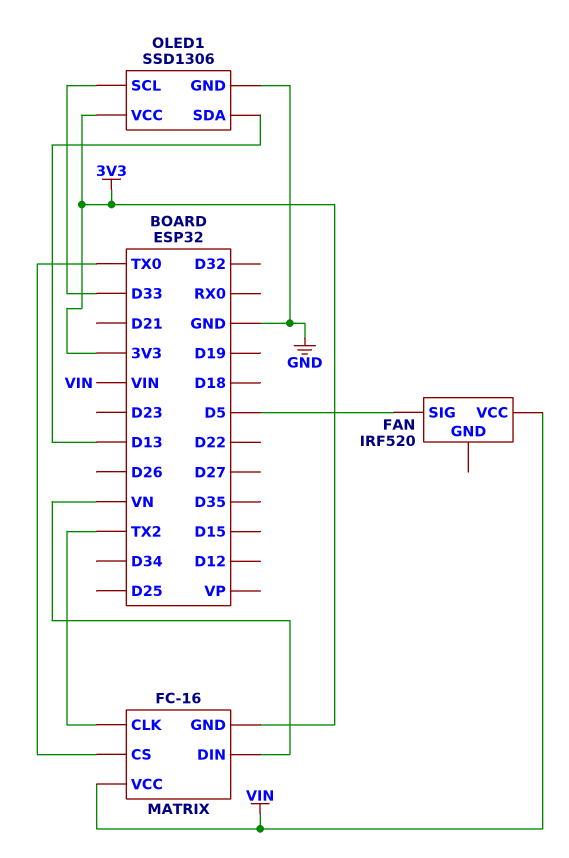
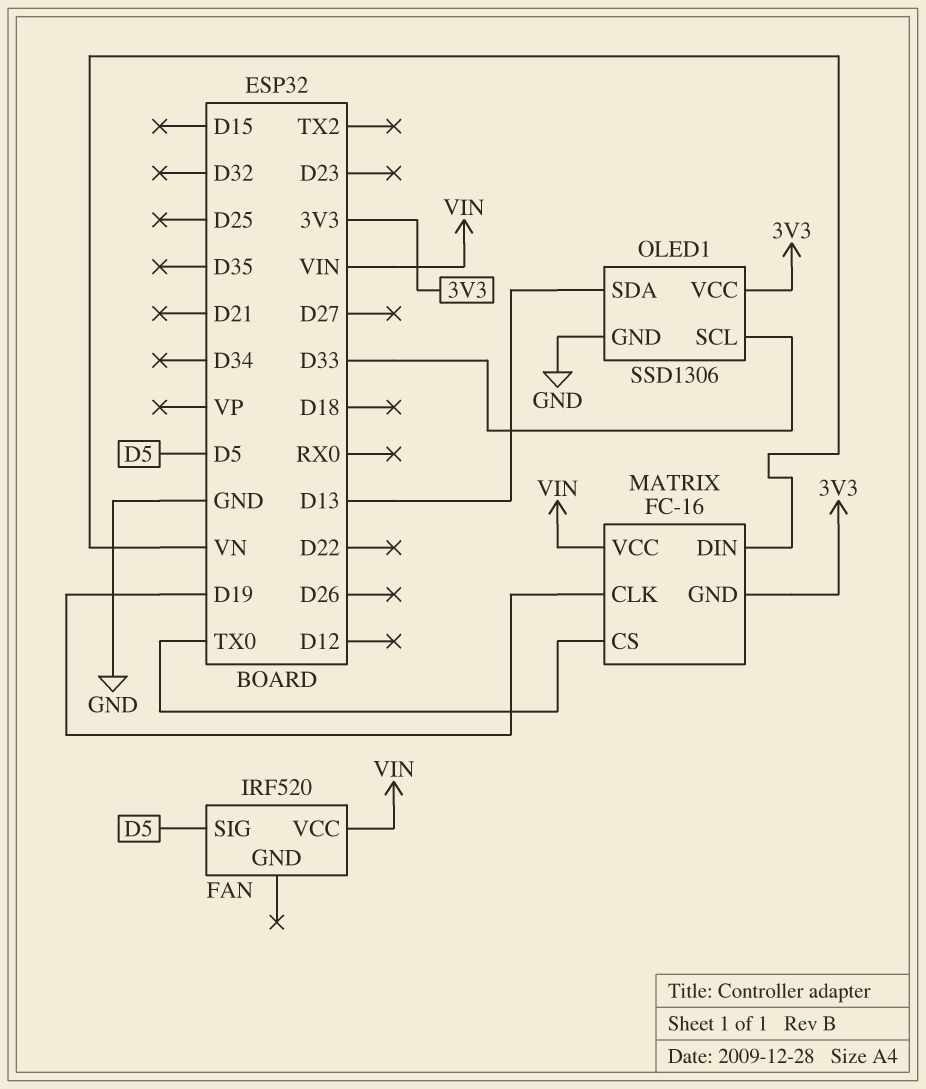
MATRIX pin CLK: TX2 -> D19

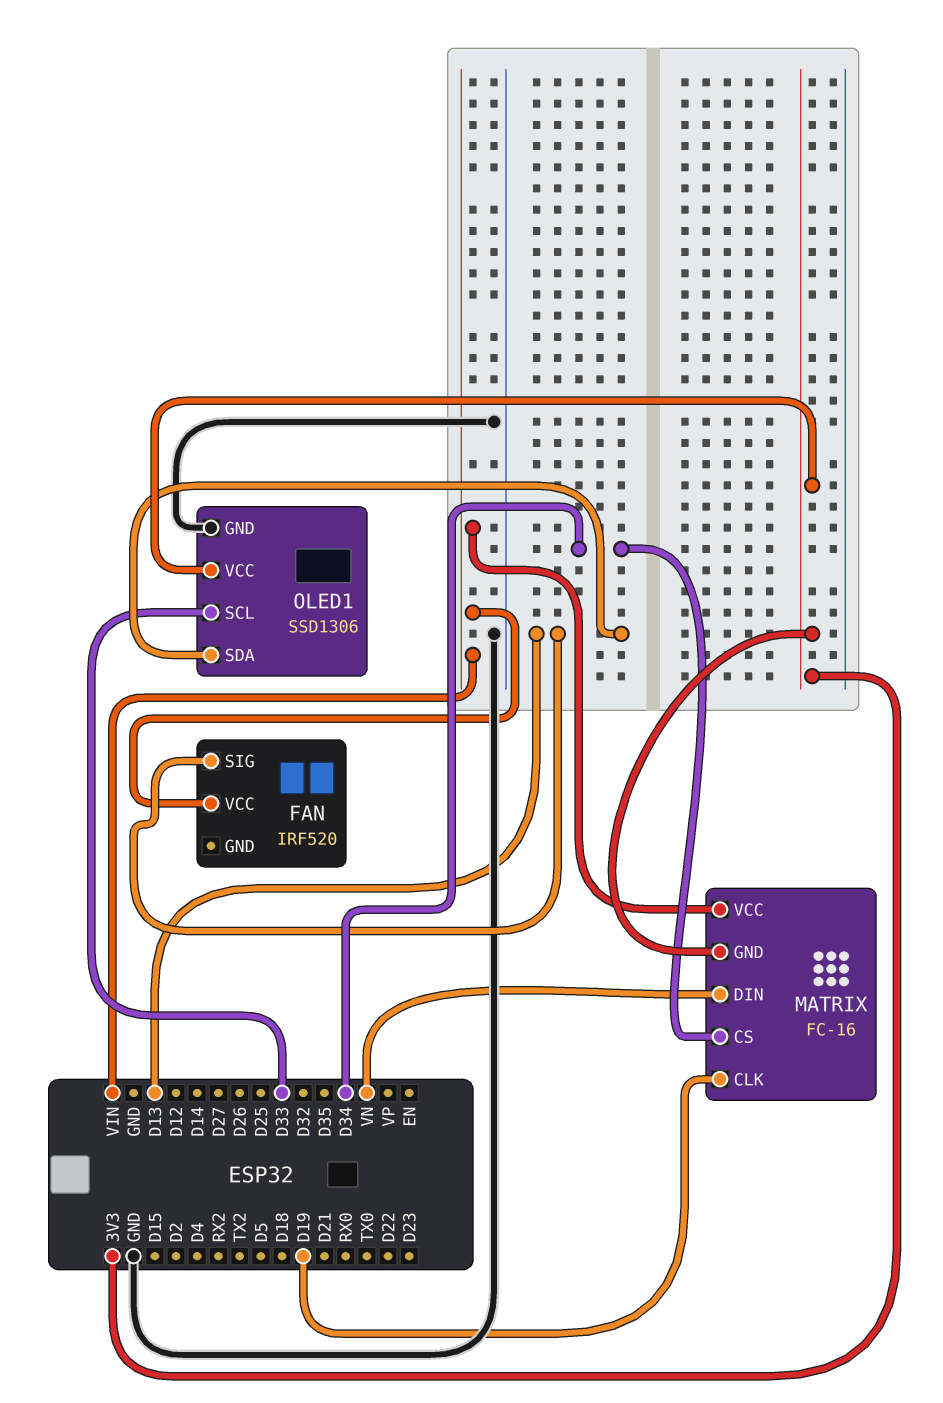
FAN pin SIG: D5 -> D13
MATRIX pin CS: TX0 -> D34

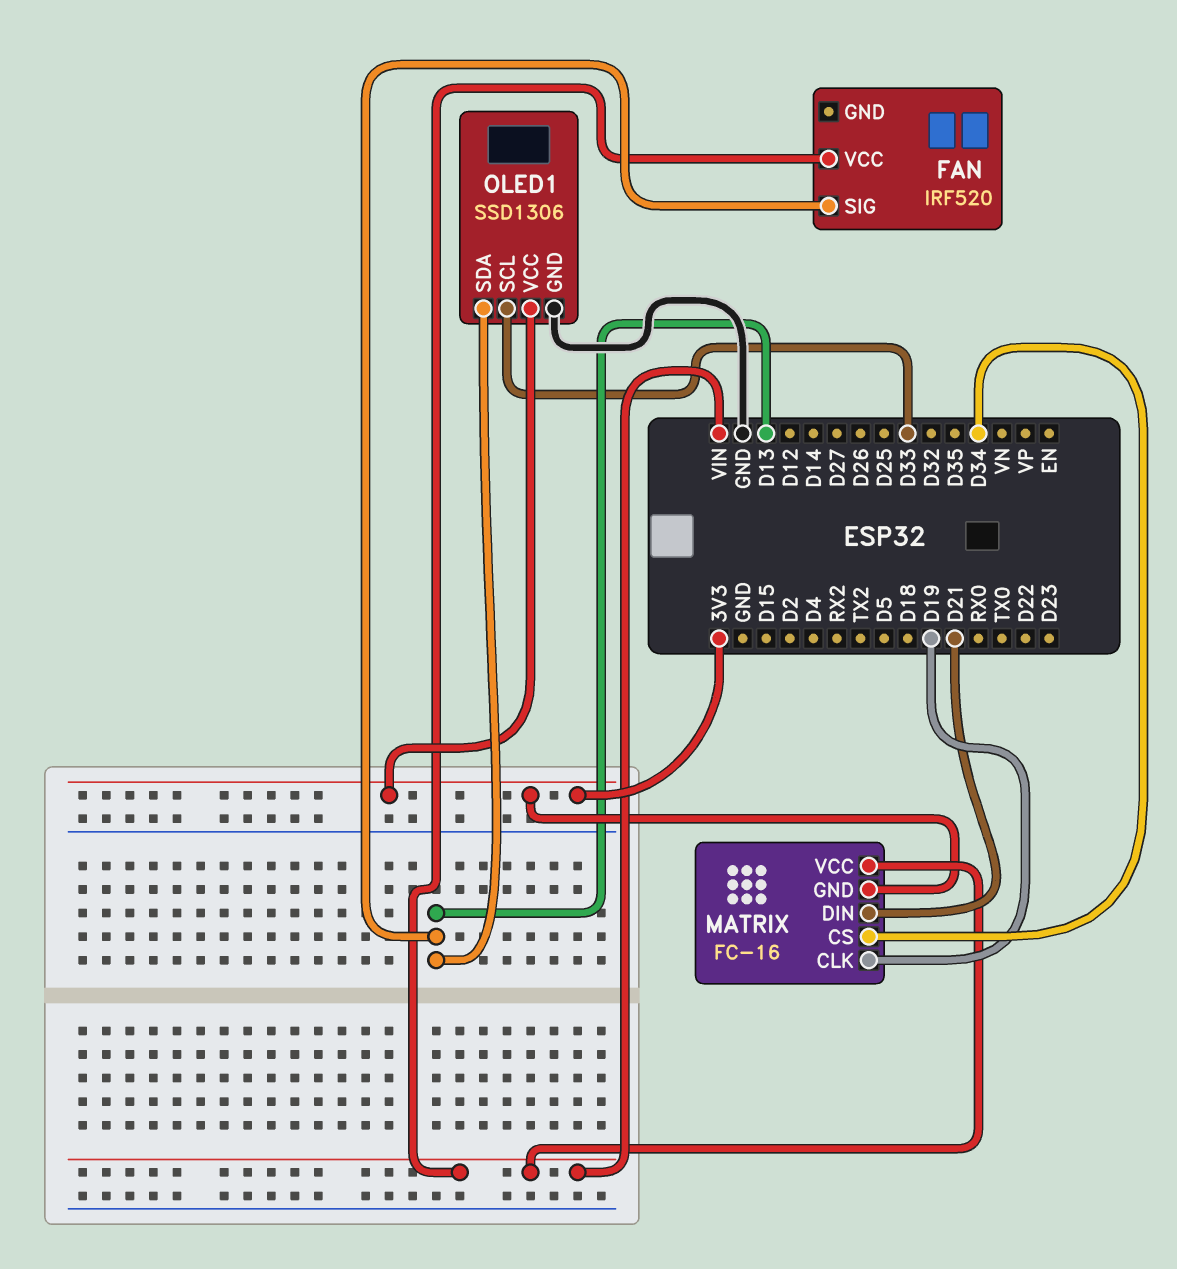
MATRIX pin DIN: VN -> D21

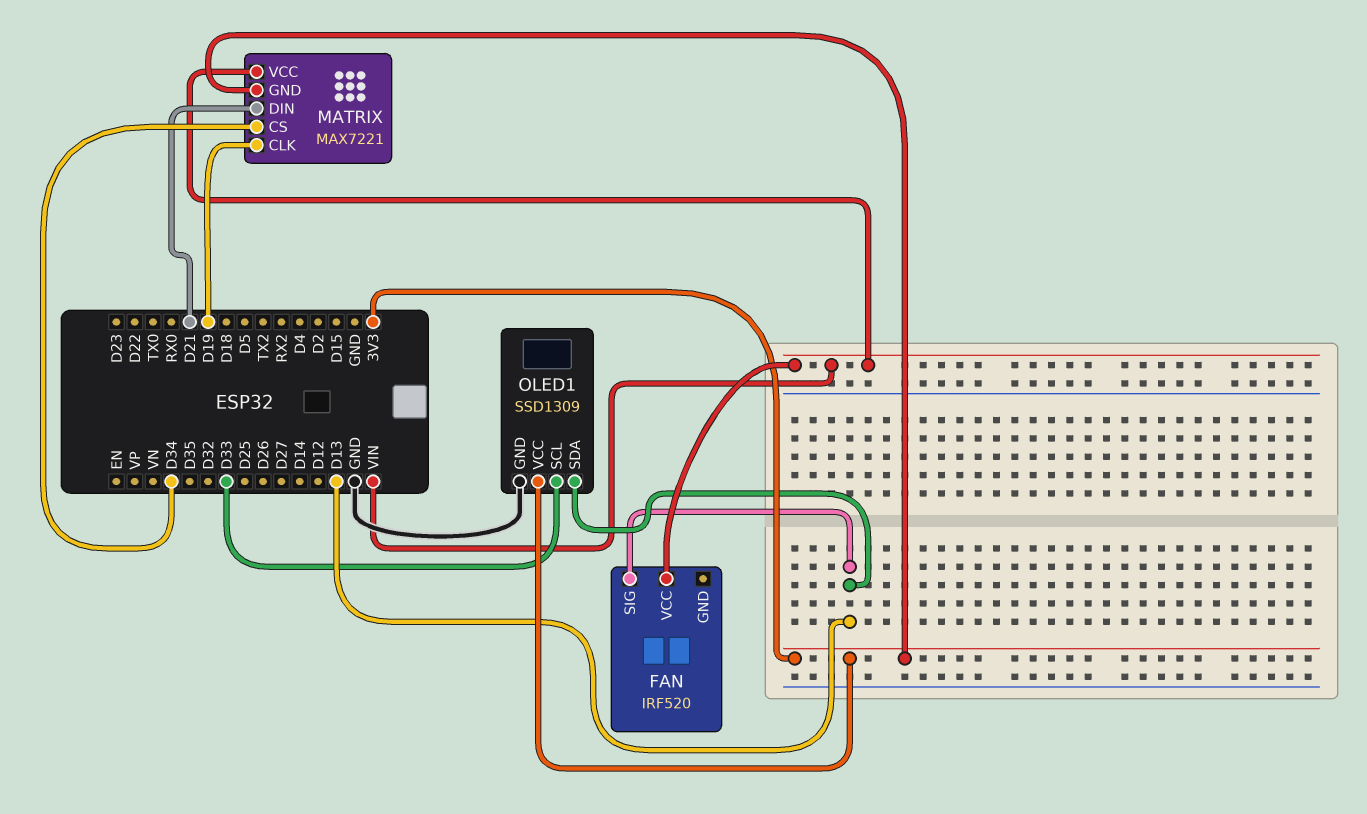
MATRIX: FC-16 -> MAX7221
OLED1: SSD1306 -> SSD1309

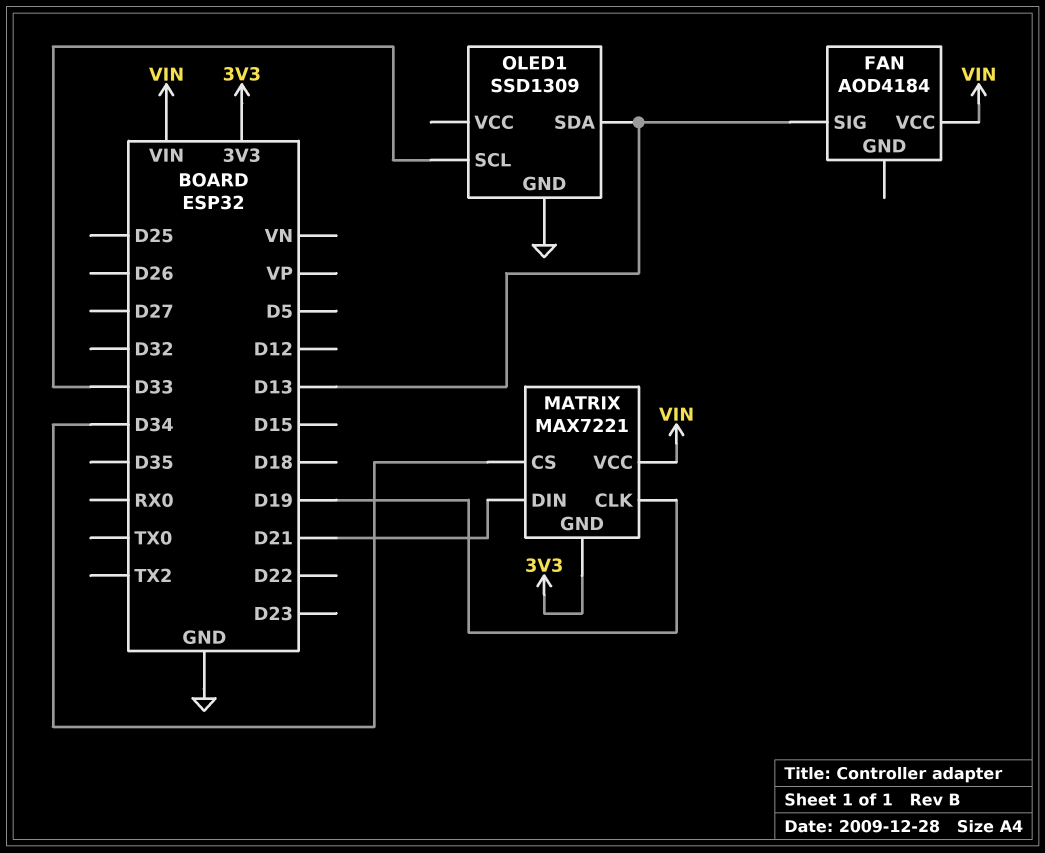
FAN: IRF520 -> AOD4184
OLED1 pin VCC: 3V3 -> none

